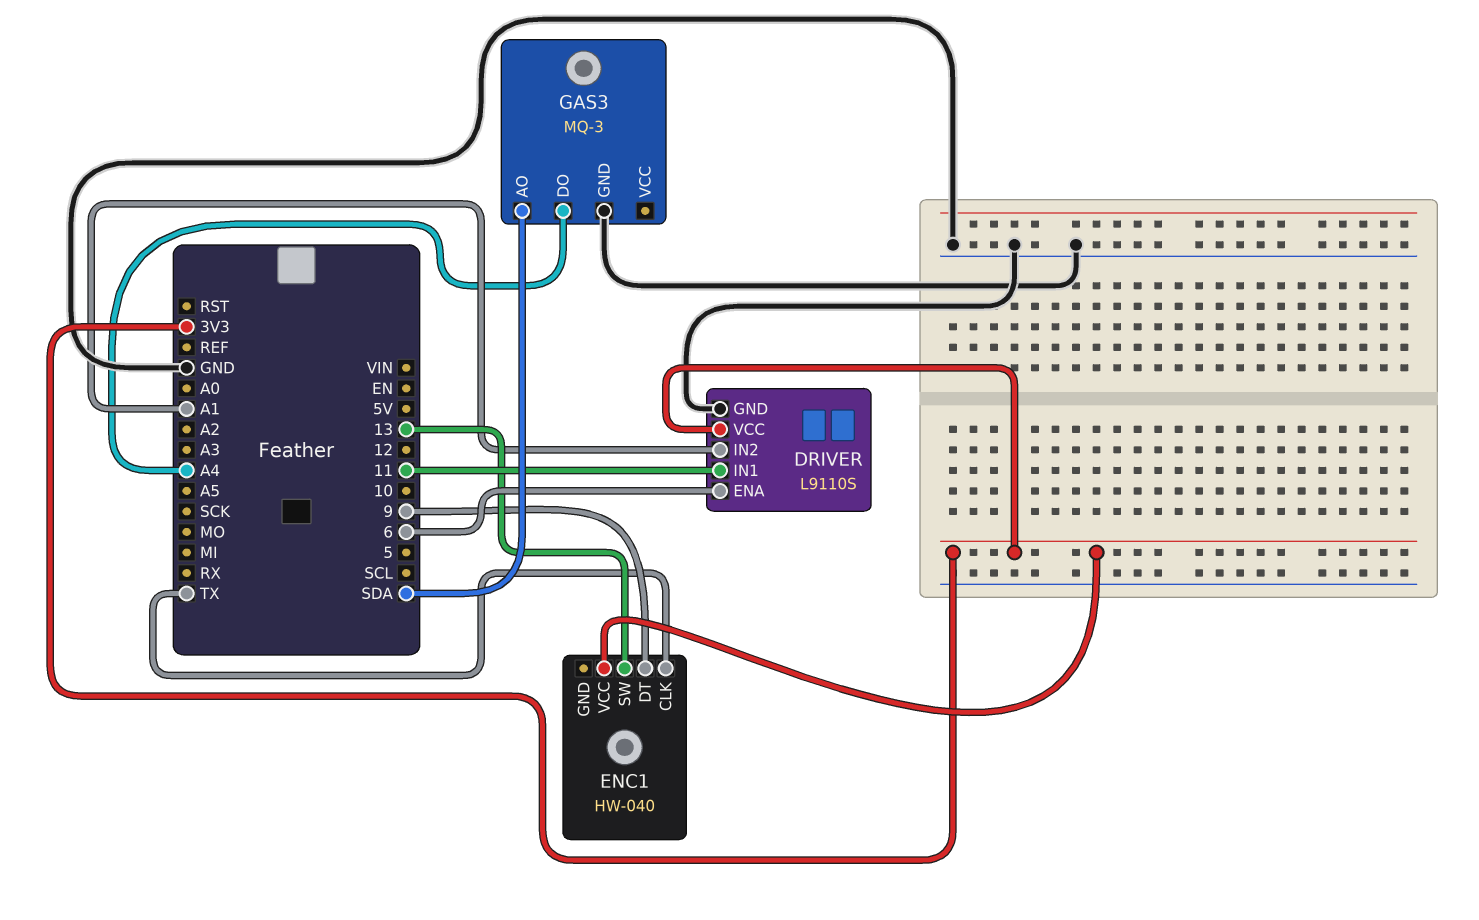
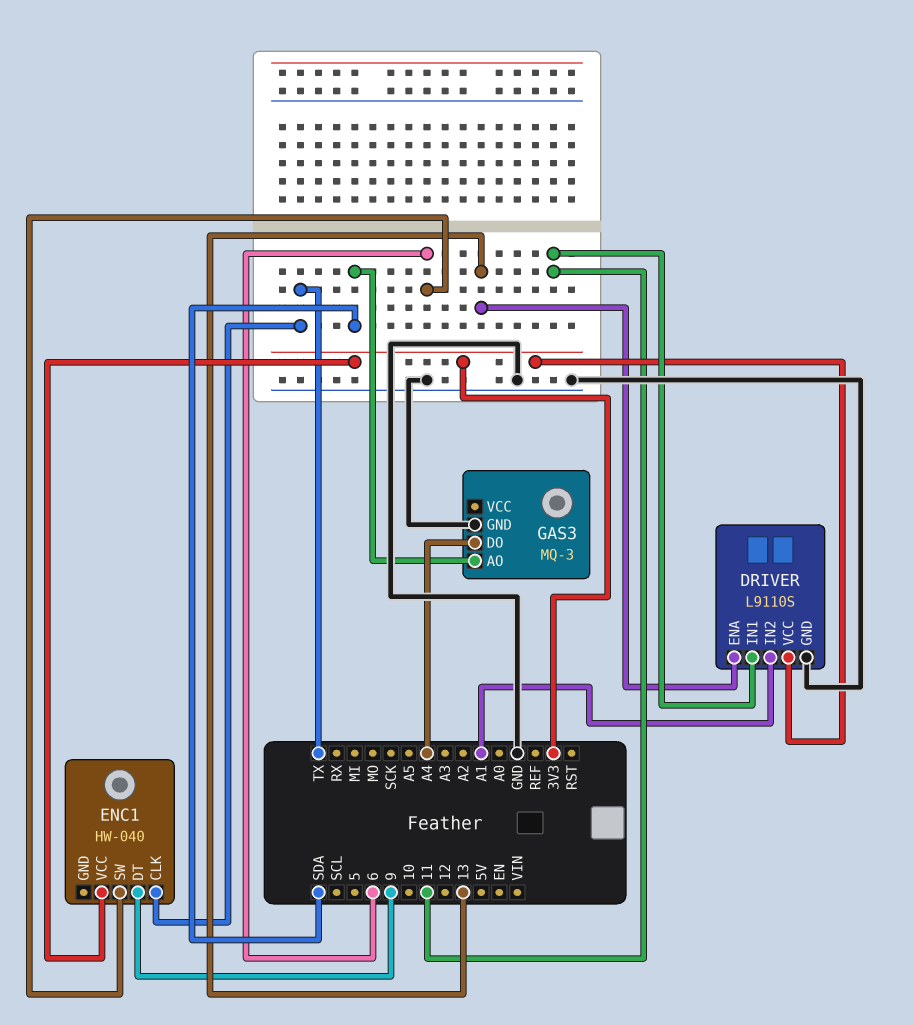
DRIVER pin ENA: 6 -> 13
ENC1 pin SW: 13 -> 6

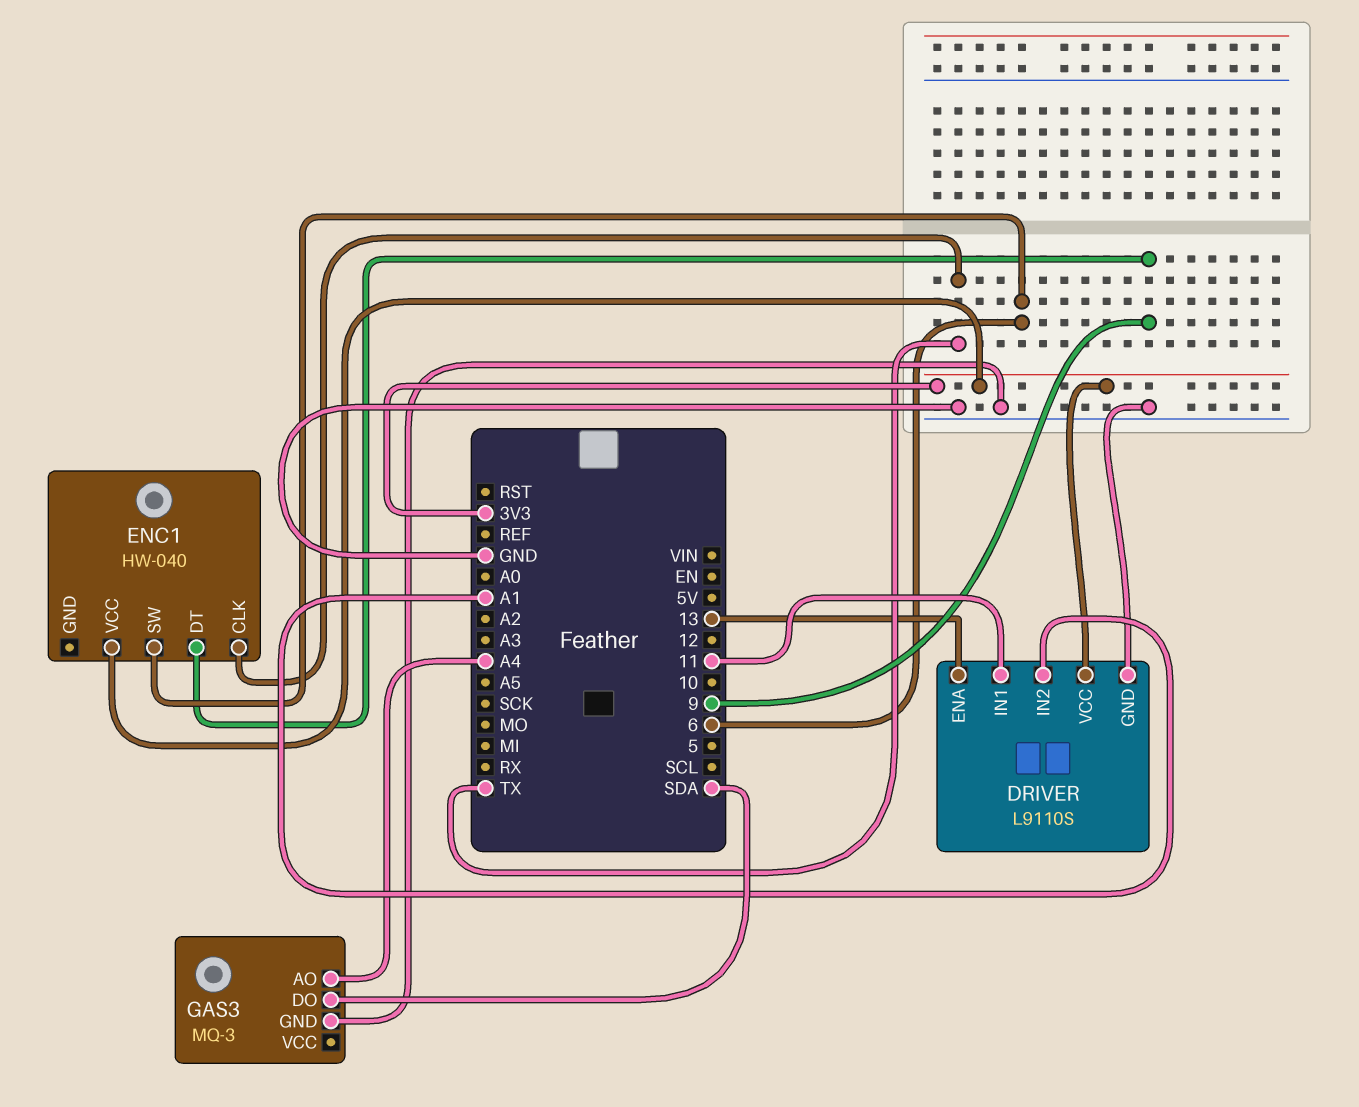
GAS3 pin AO: SDA -> A4
GAS3 pin DO: A4 -> SDA

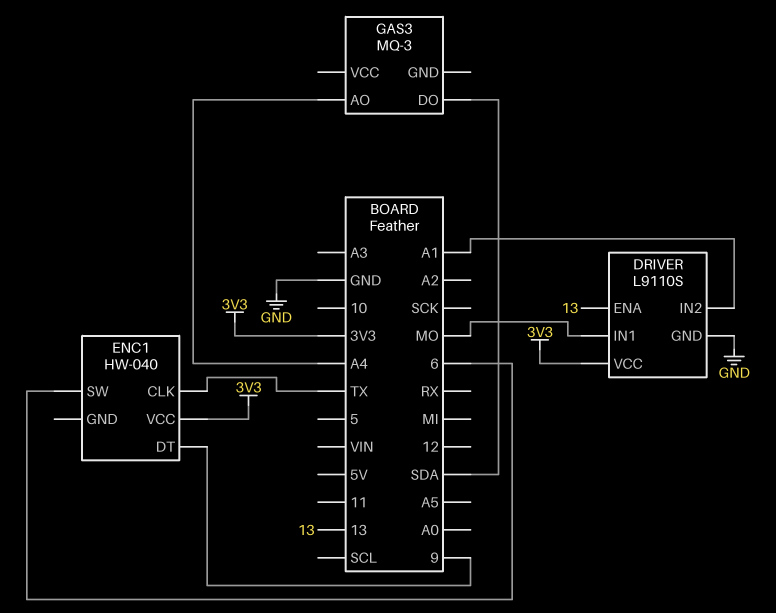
DRIVER pin IN1: 11 -> MO
GAS3 pin GND: GND -> none

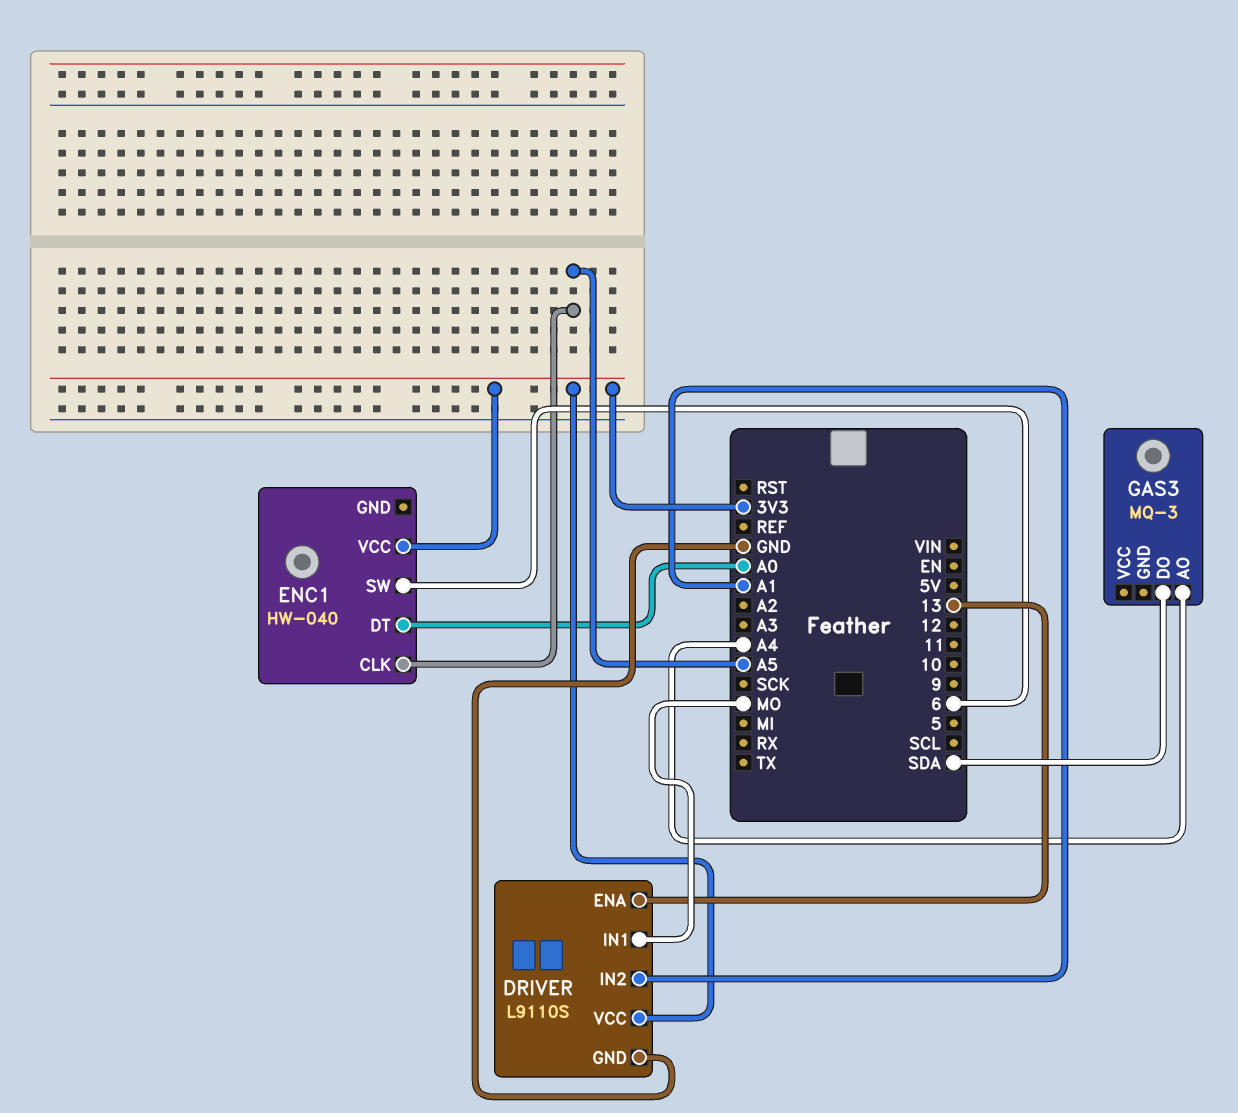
ENC1 pin CLK: TX -> A5
ENC1 pin DT: 9 -> A0

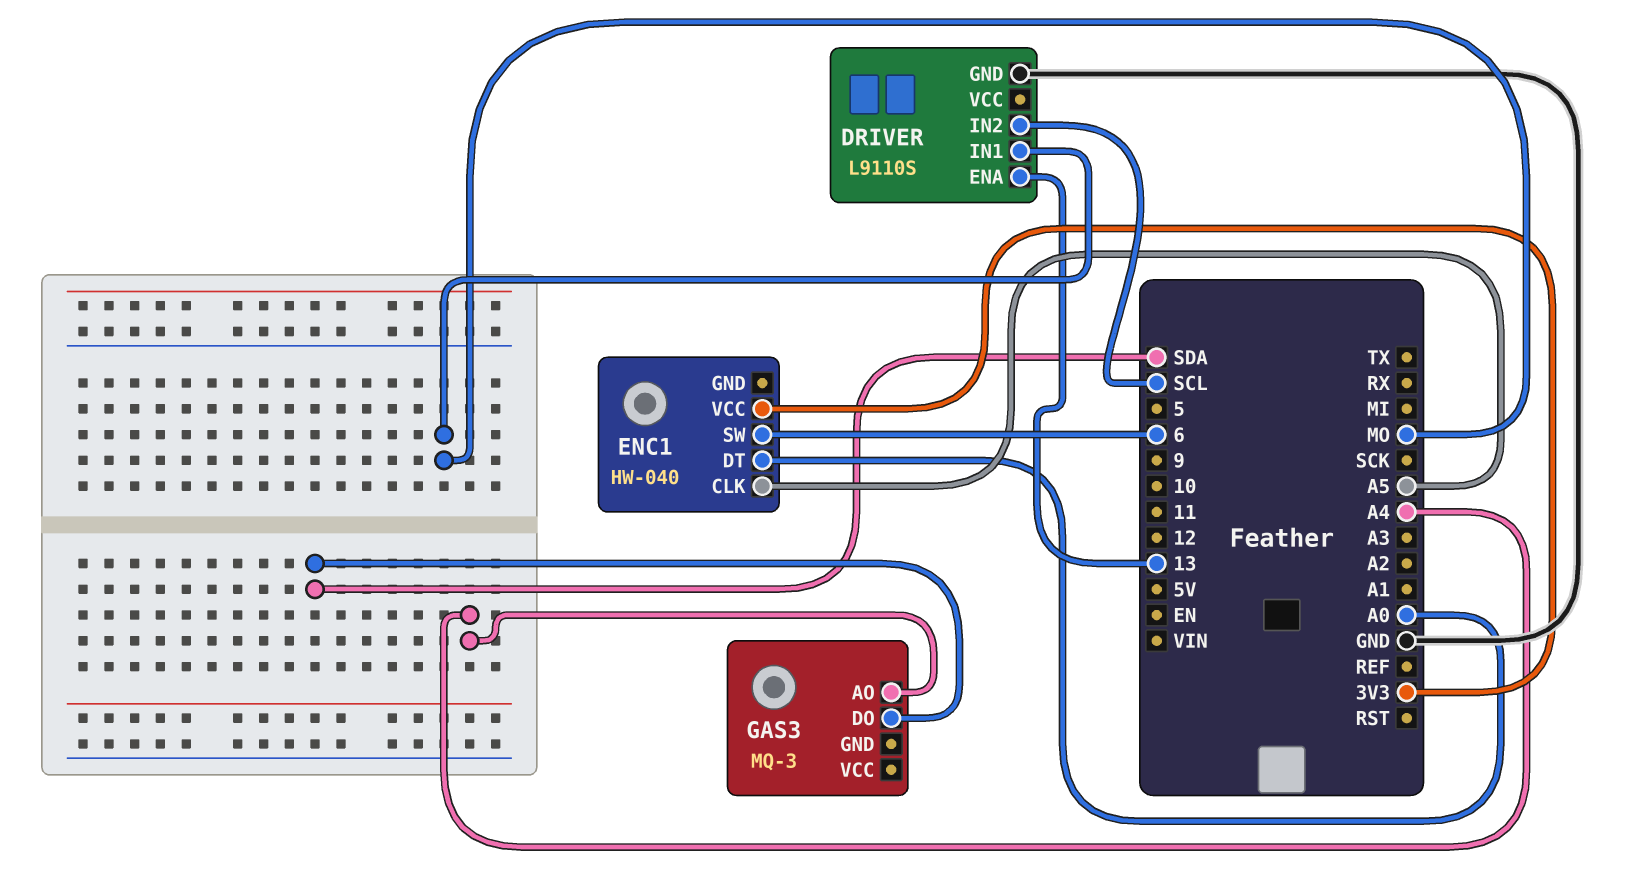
DRIVER pin IN2: A1 -> SCL
DRIVER pin VCC: 3V3 -> none

